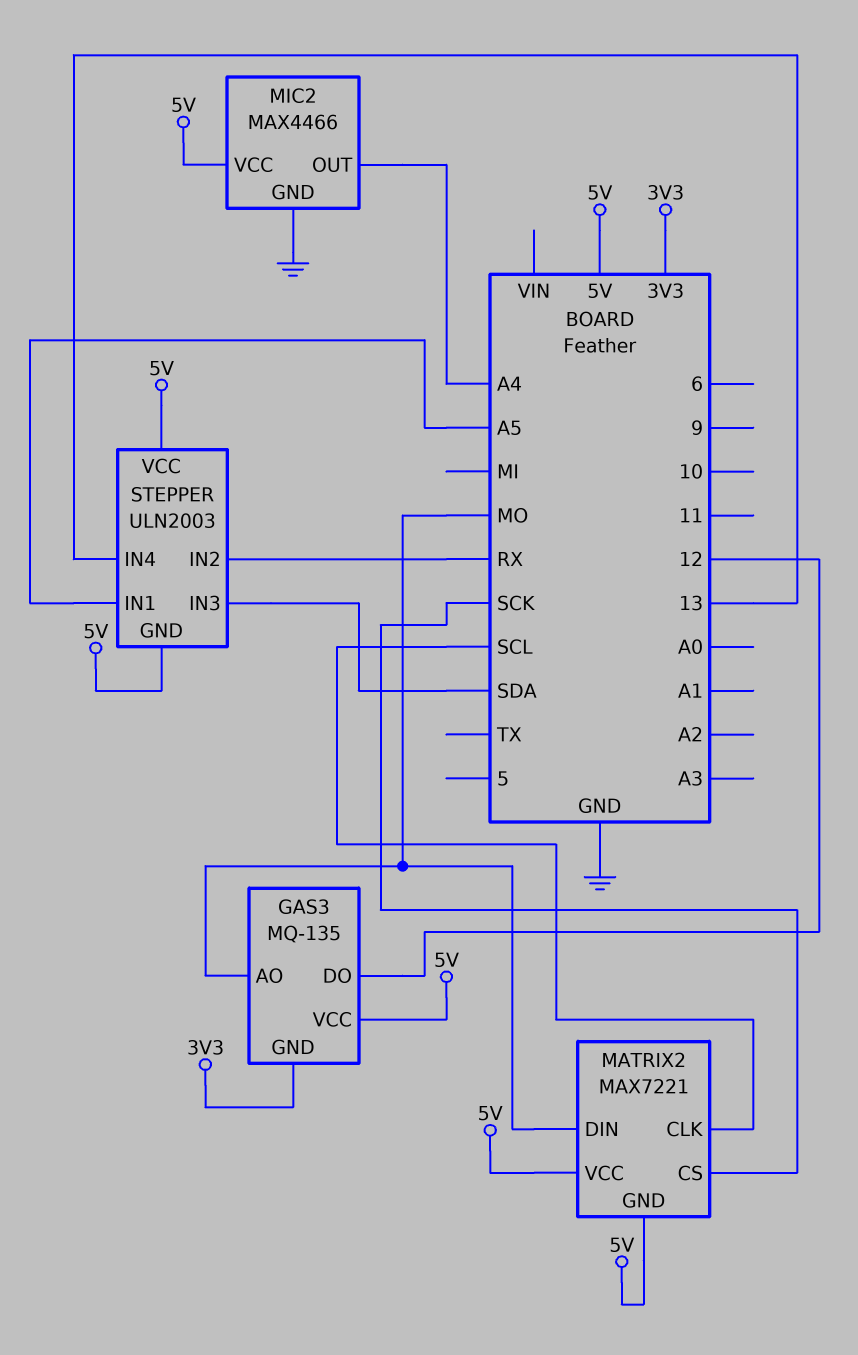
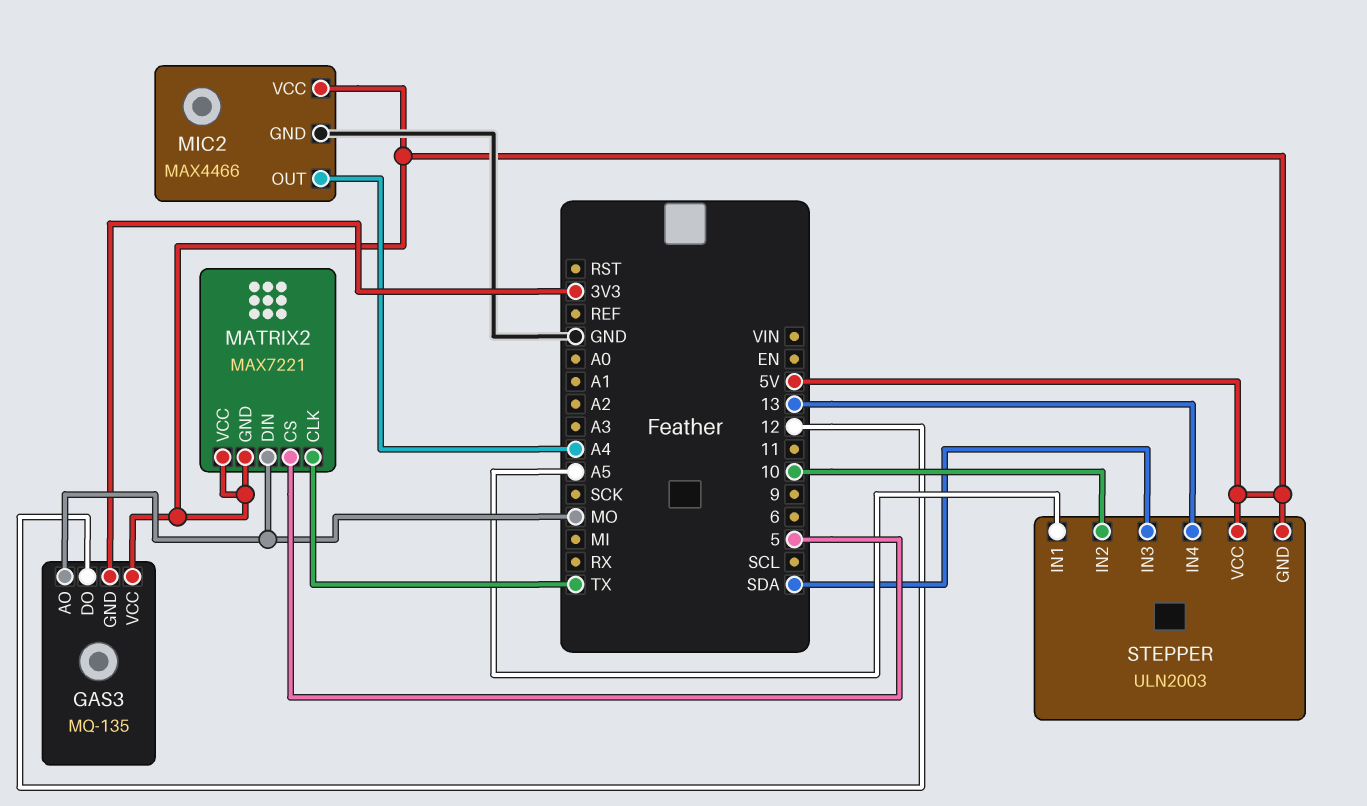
MATRIX2 pin CLK: SCL -> TX
MATRIX2 pin CS: SCK -> 5
STEPPER pin IN2: RX -> 10

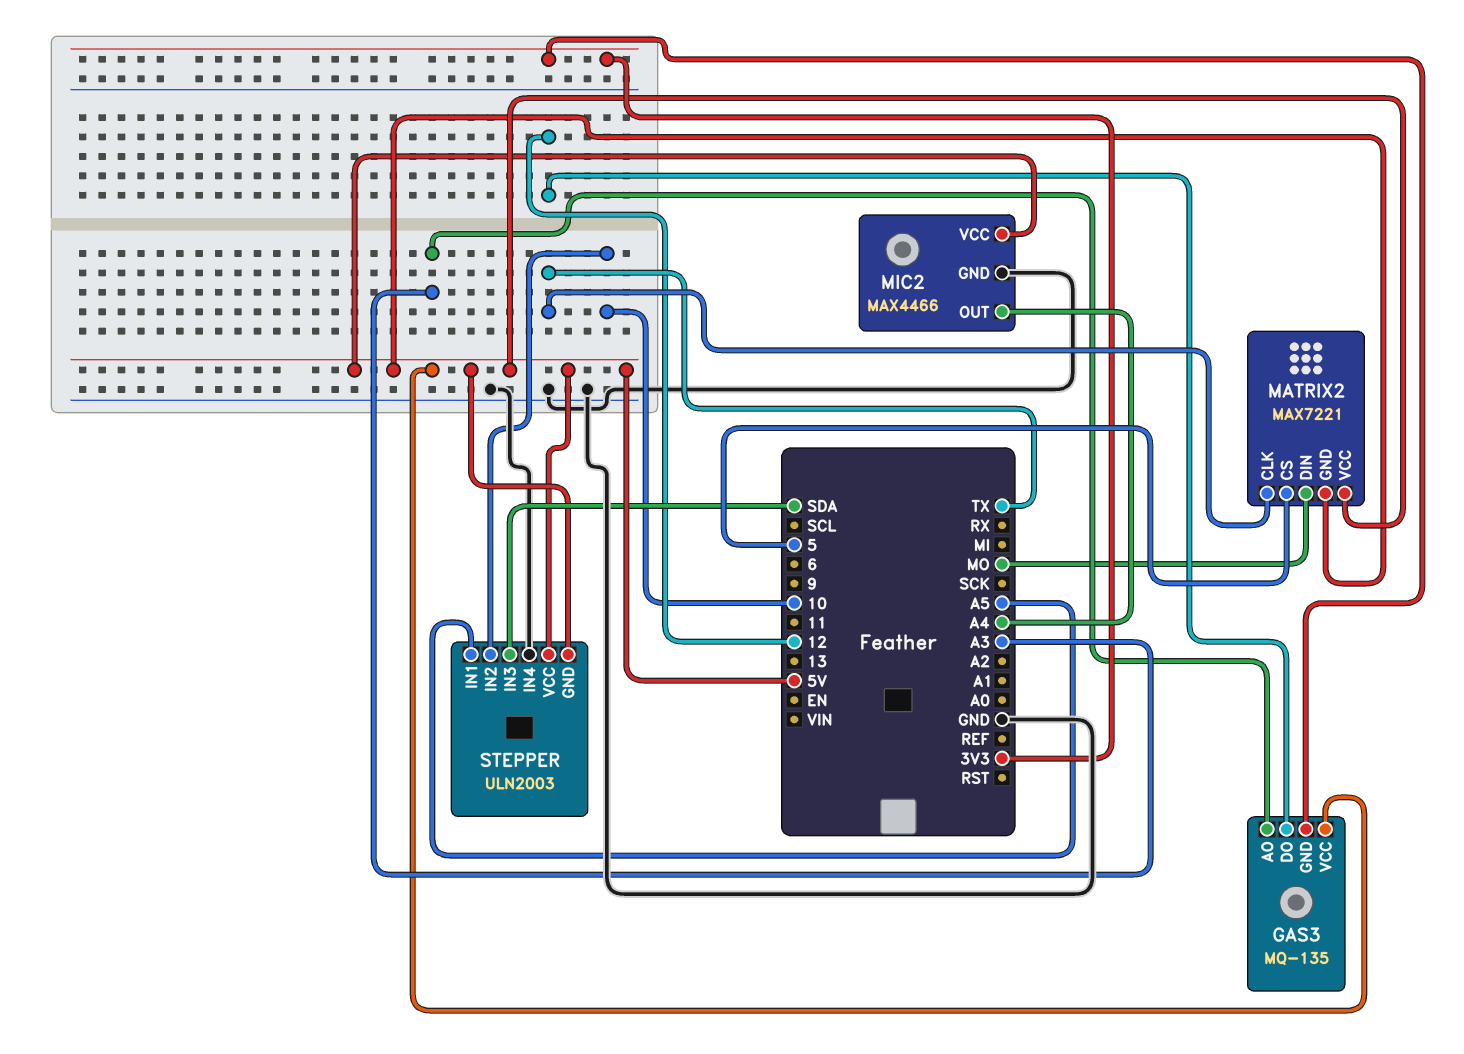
GAS3 pin AO: MO -> A3
STEPPER pin IN4: 13 -> GND

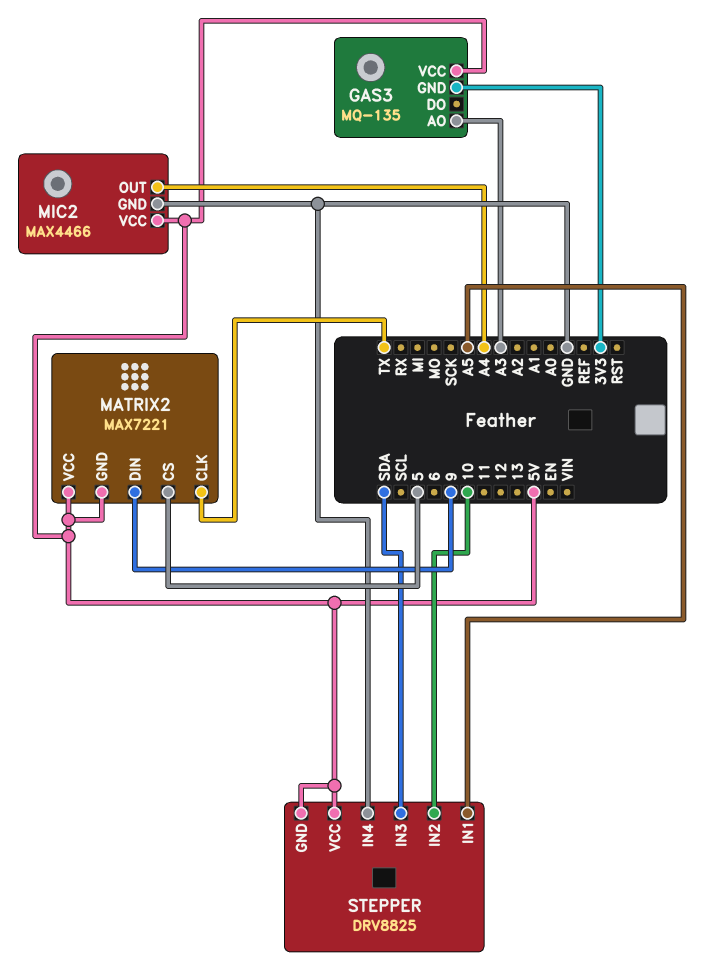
GAS3 pin DO: 12 -> none
MATRIX2 pin DIN: MO -> 9
STEPPER: ULN2003 -> DRV8825

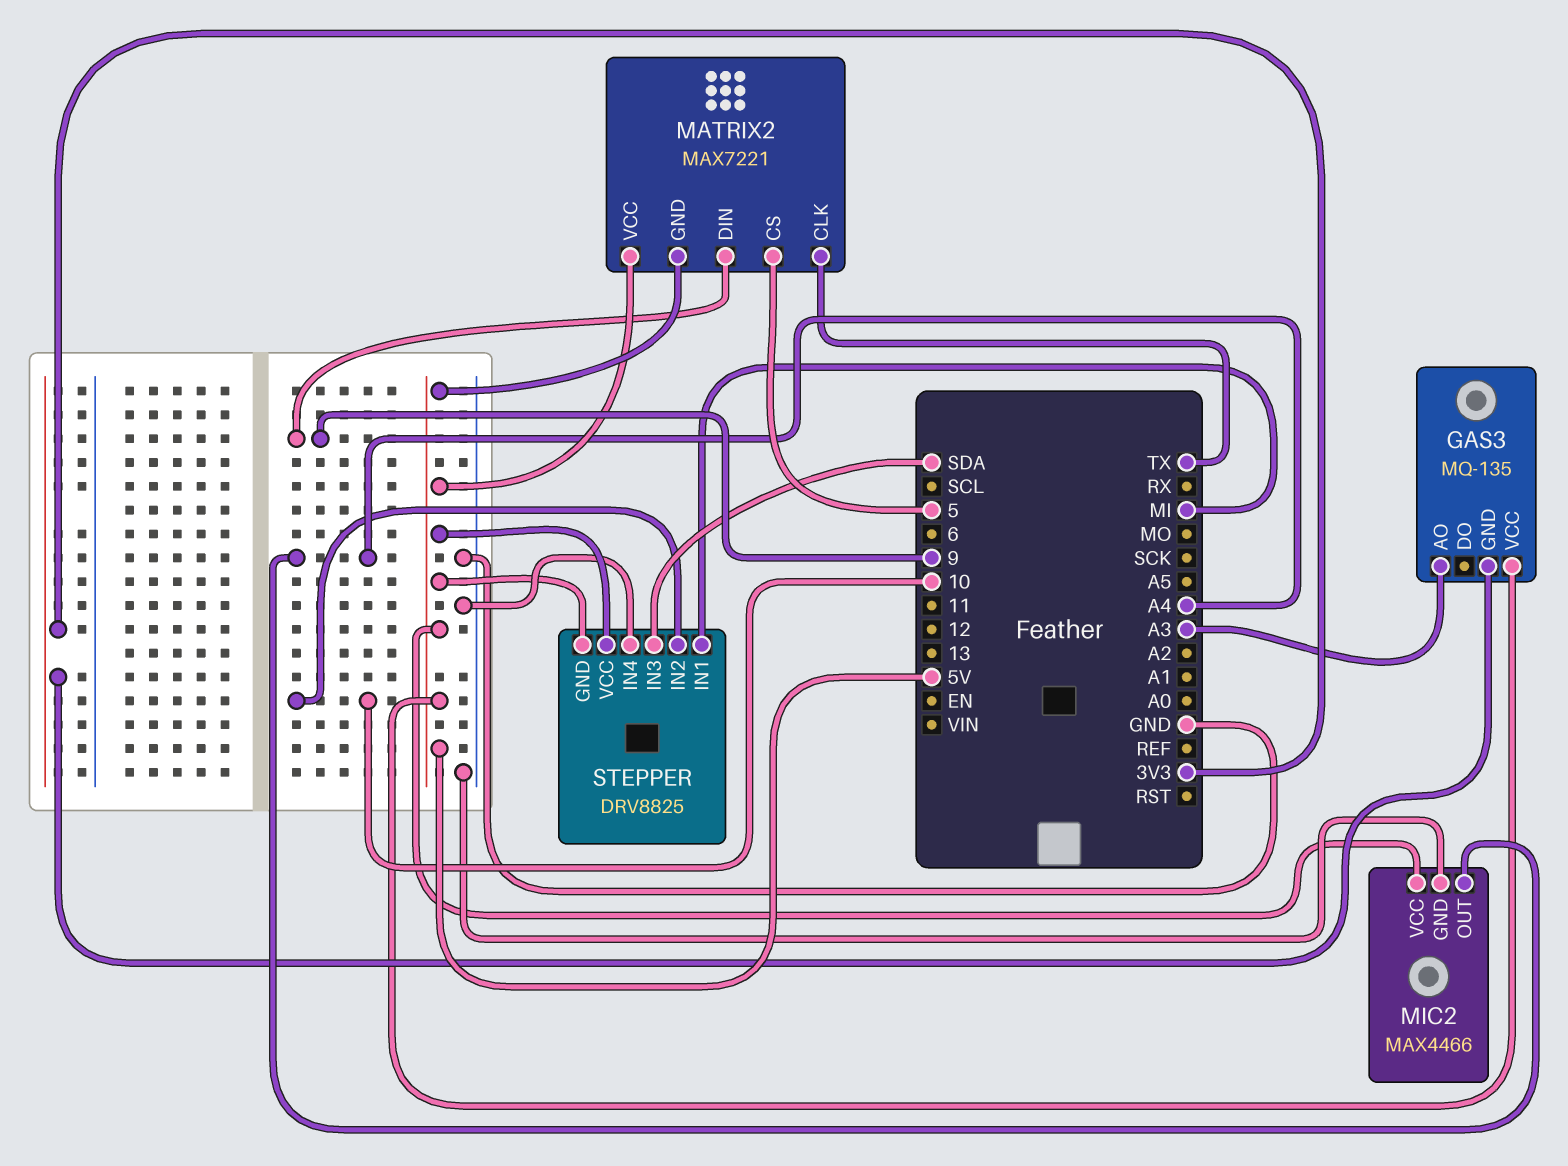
STEPPER pin IN1: A5 -> MI

